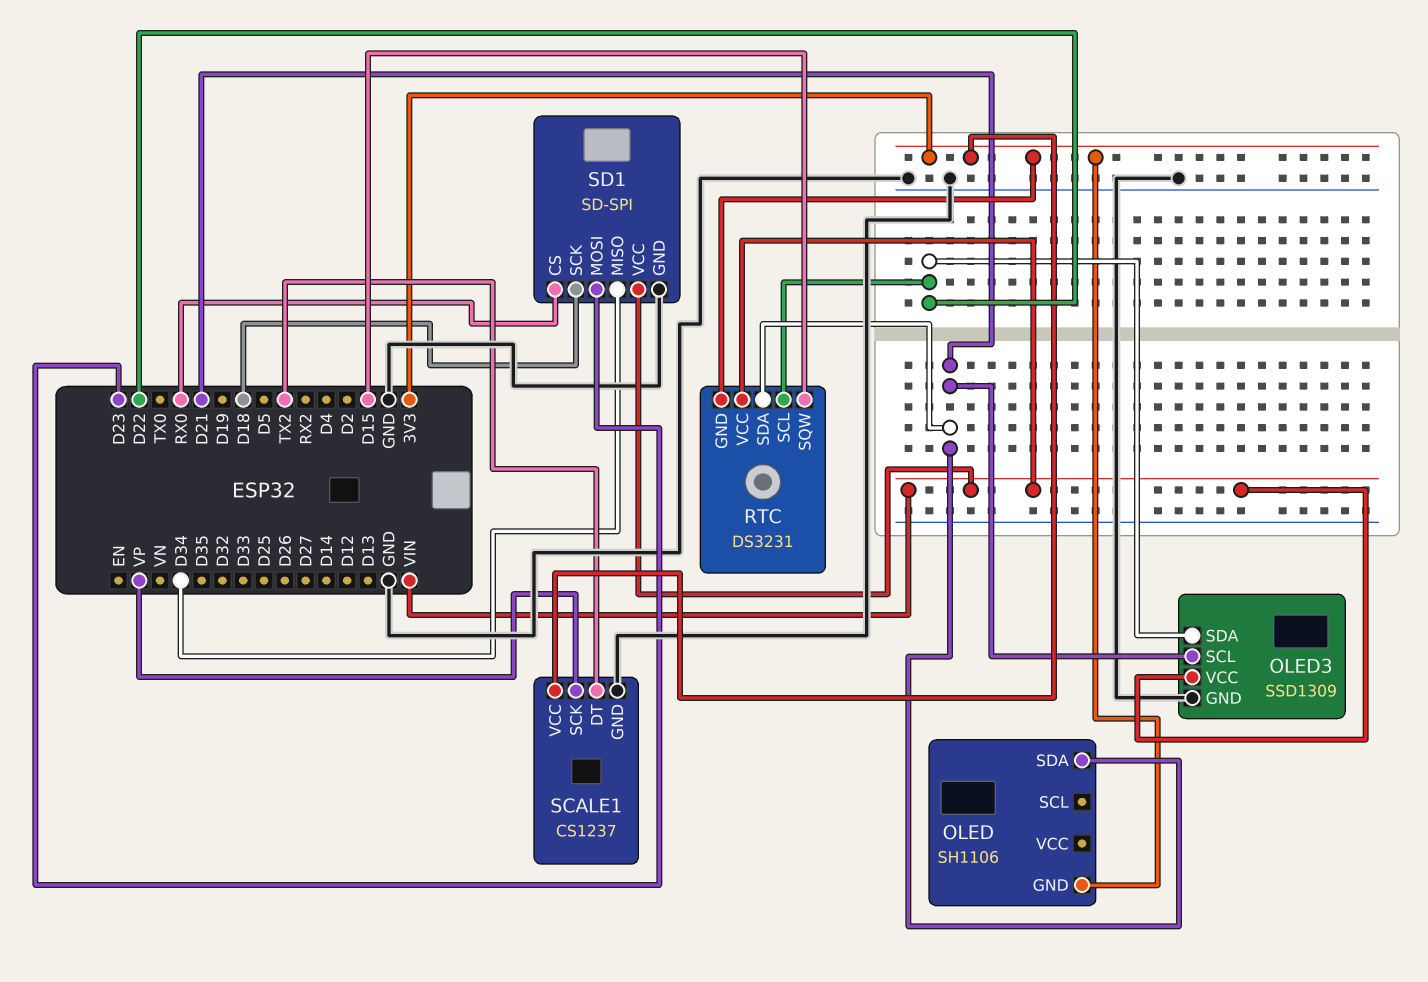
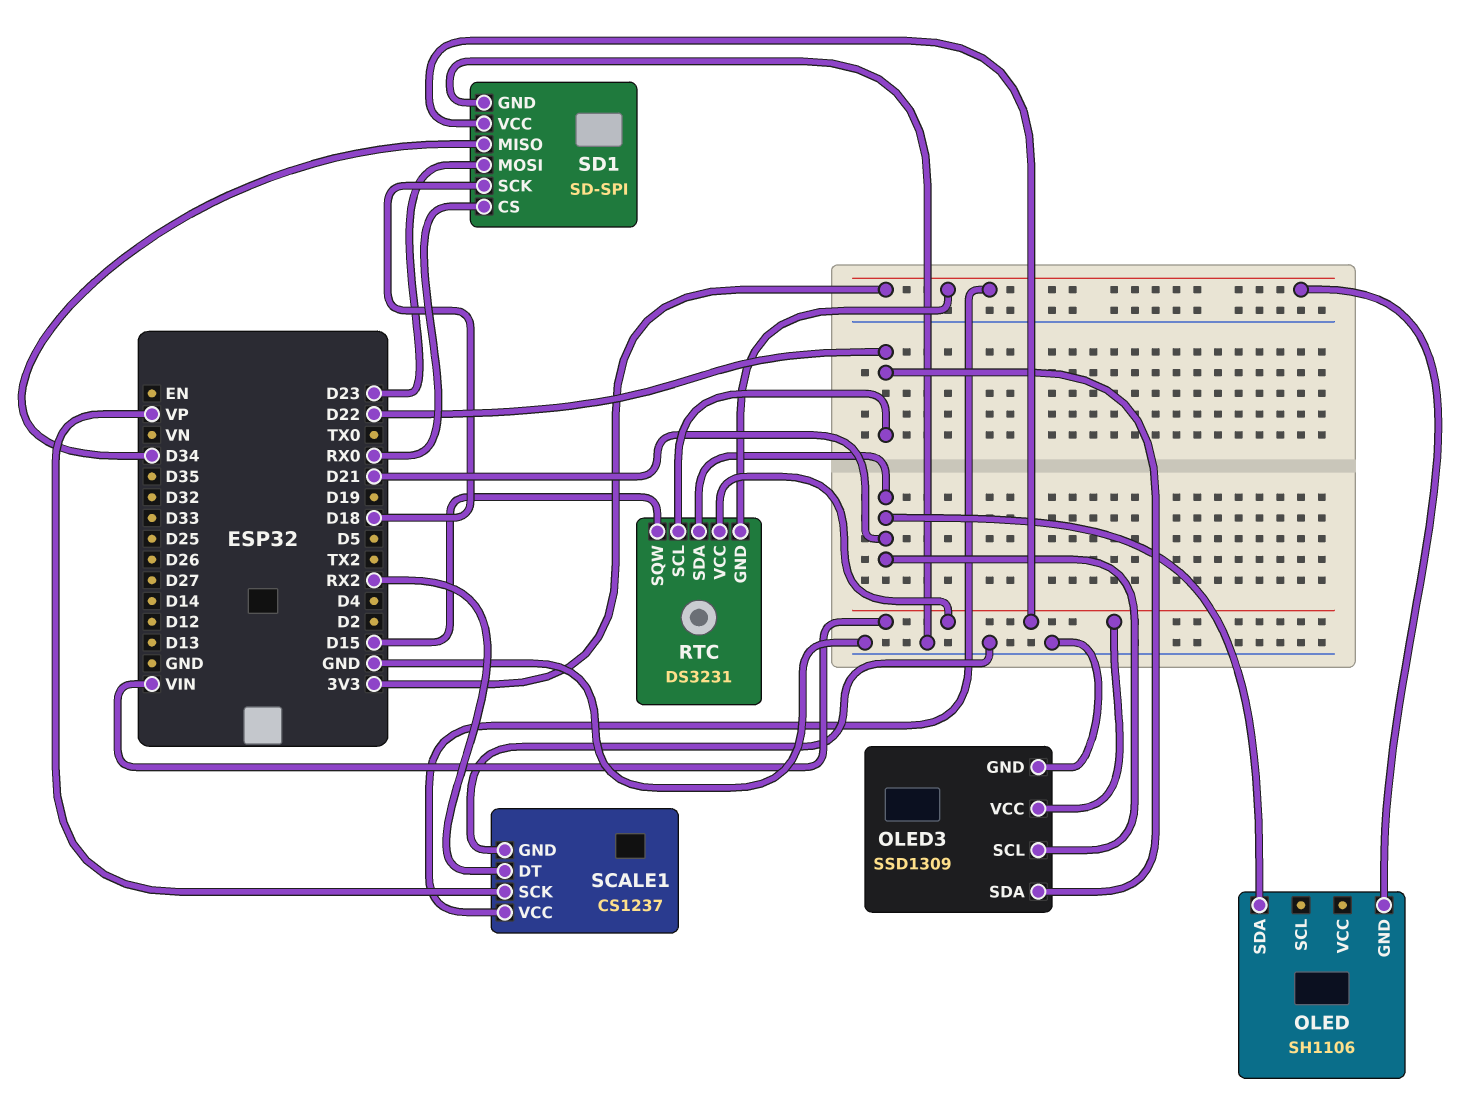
SCALE1 pin DT: TX2 -> RX2

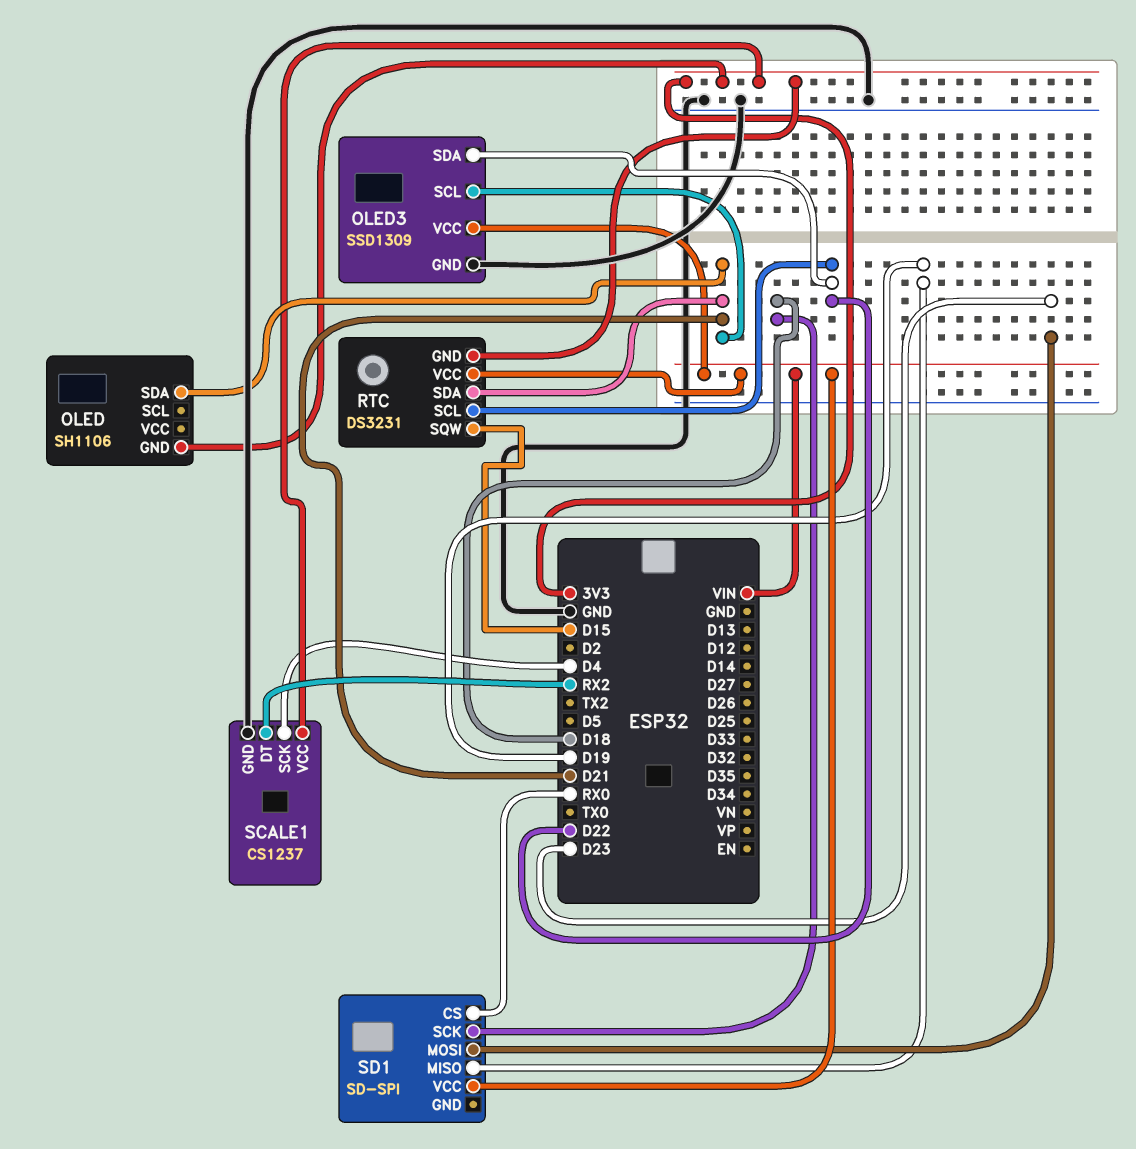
SCALE1 pin SCK: VP -> D4
SD1 pin GND: GND -> none
SD1 pin MISO: D34 -> D19

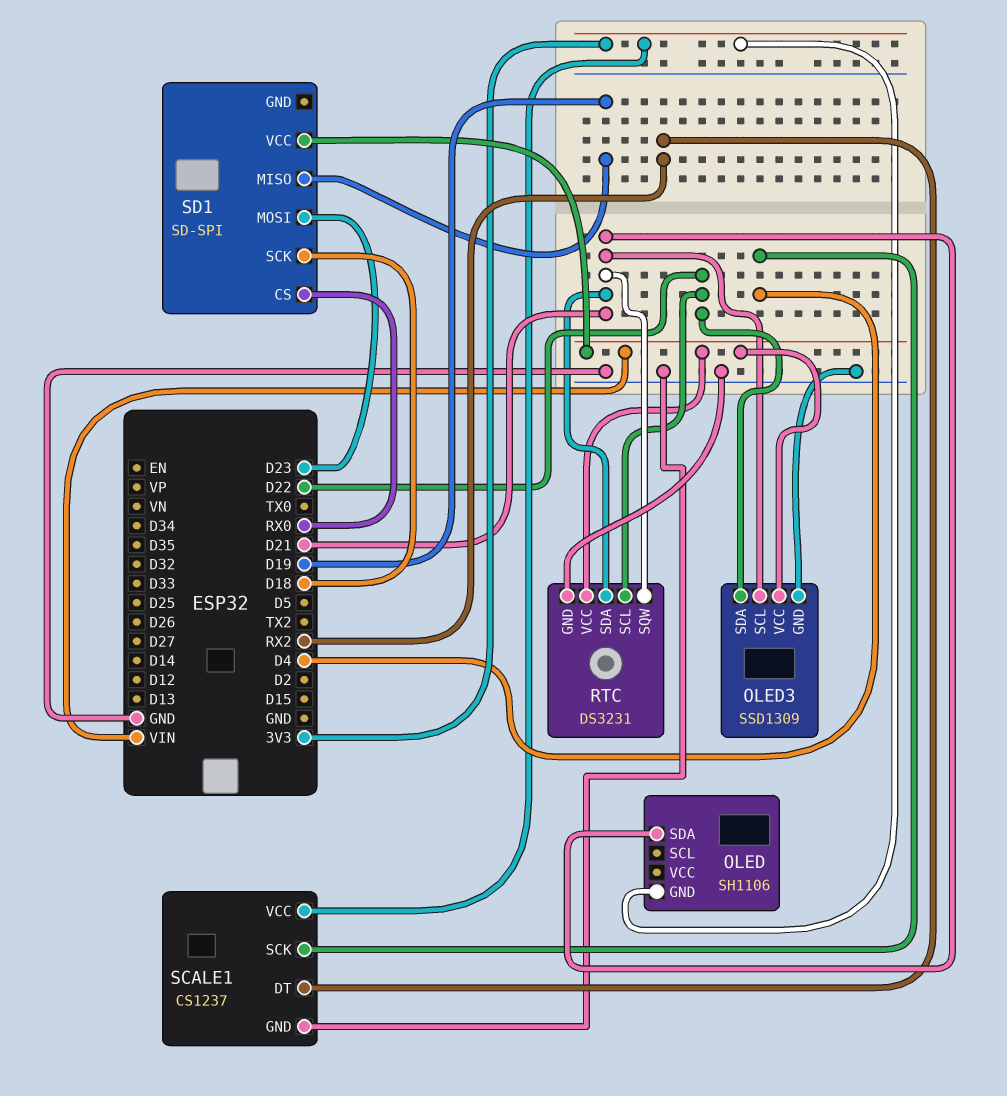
RTC pin GND: 3V3 -> GND
RTC pin SQW: D15 -> D21

